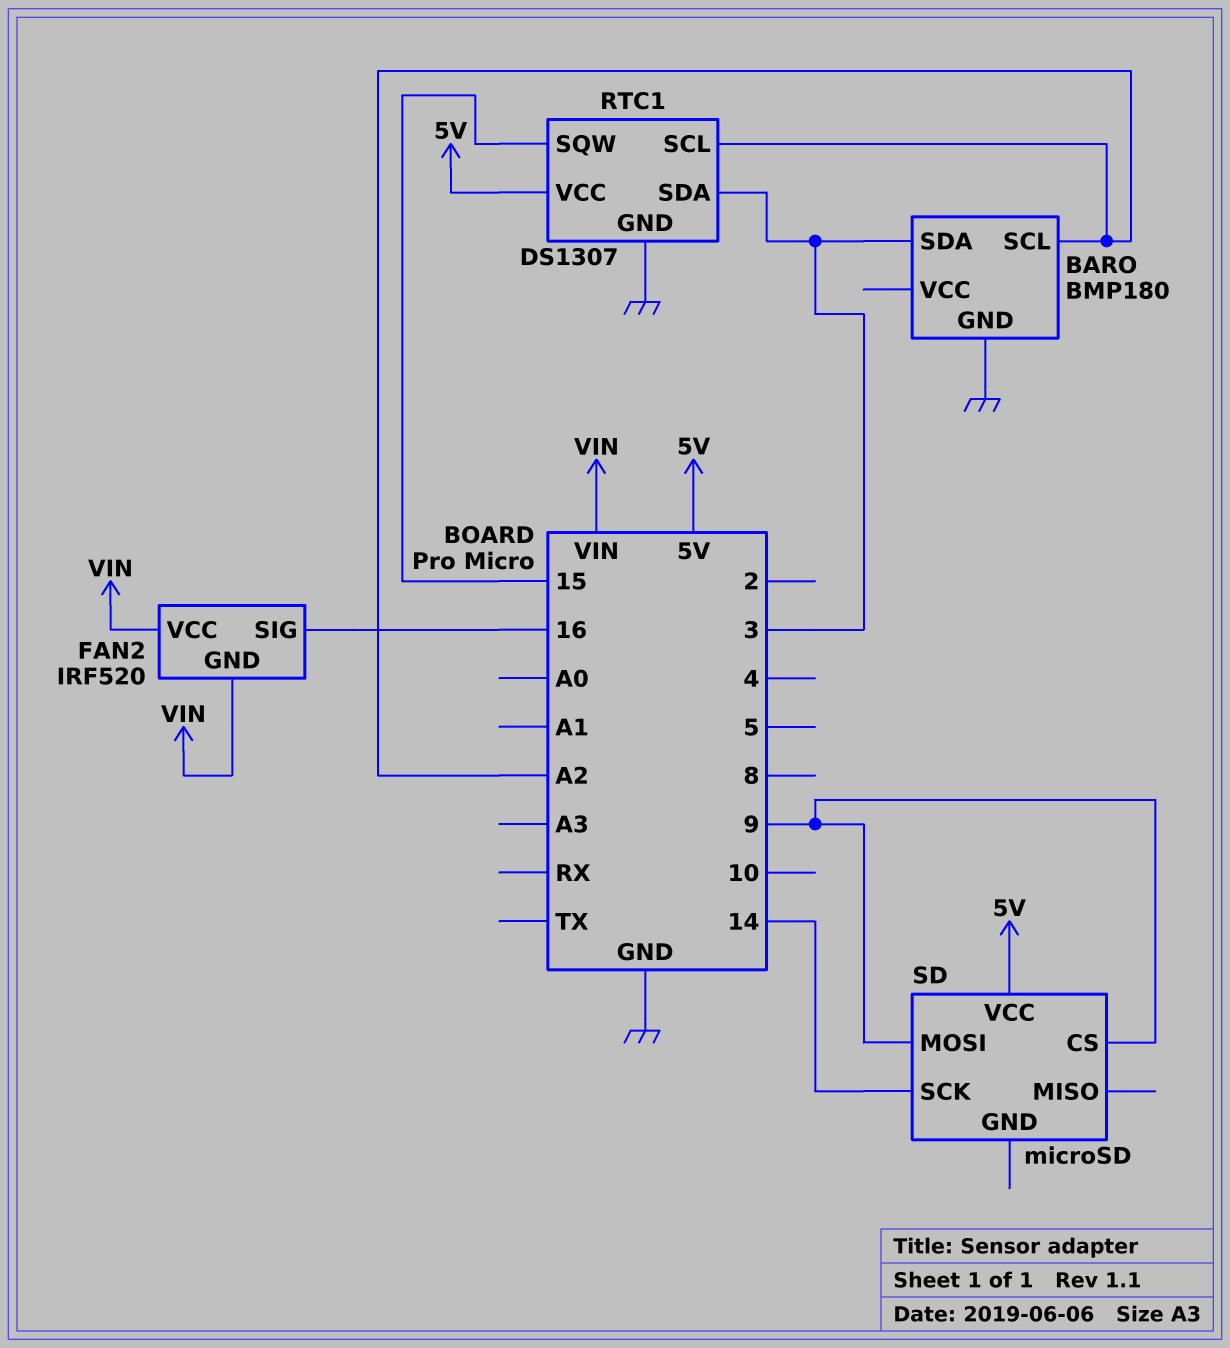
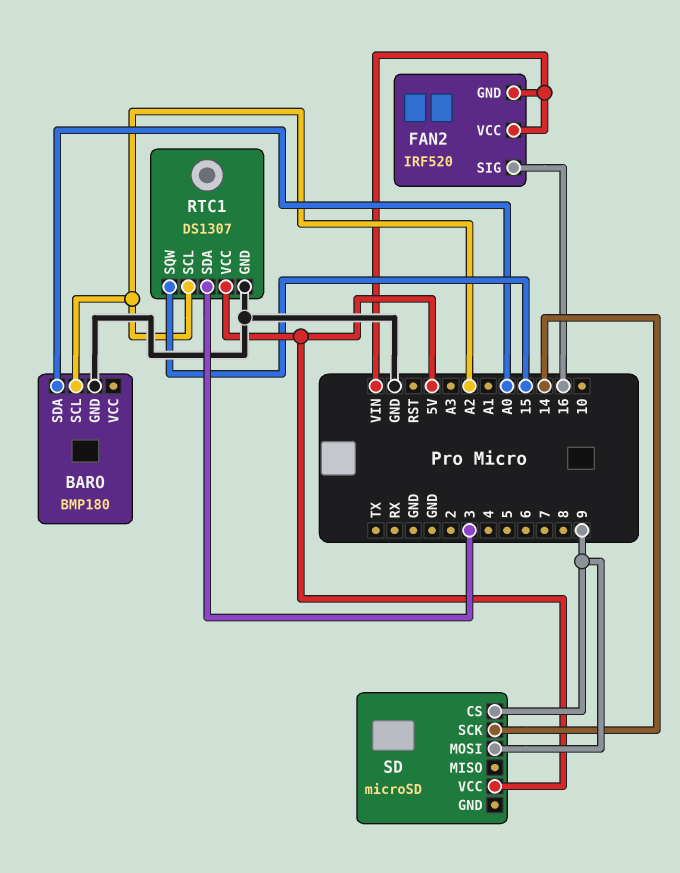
BARO pin SDA: 3 -> A0

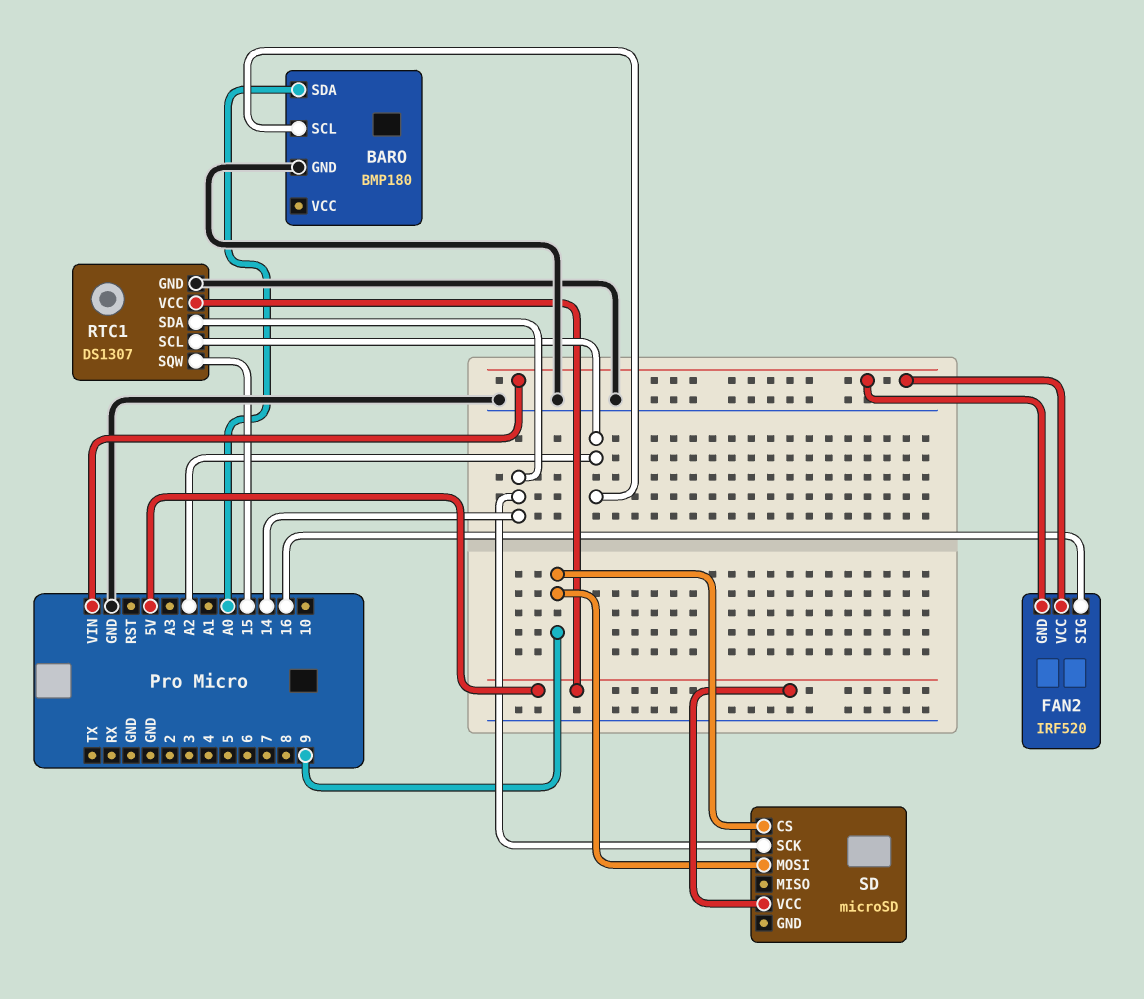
RTC1 pin SDA: 3 -> 14

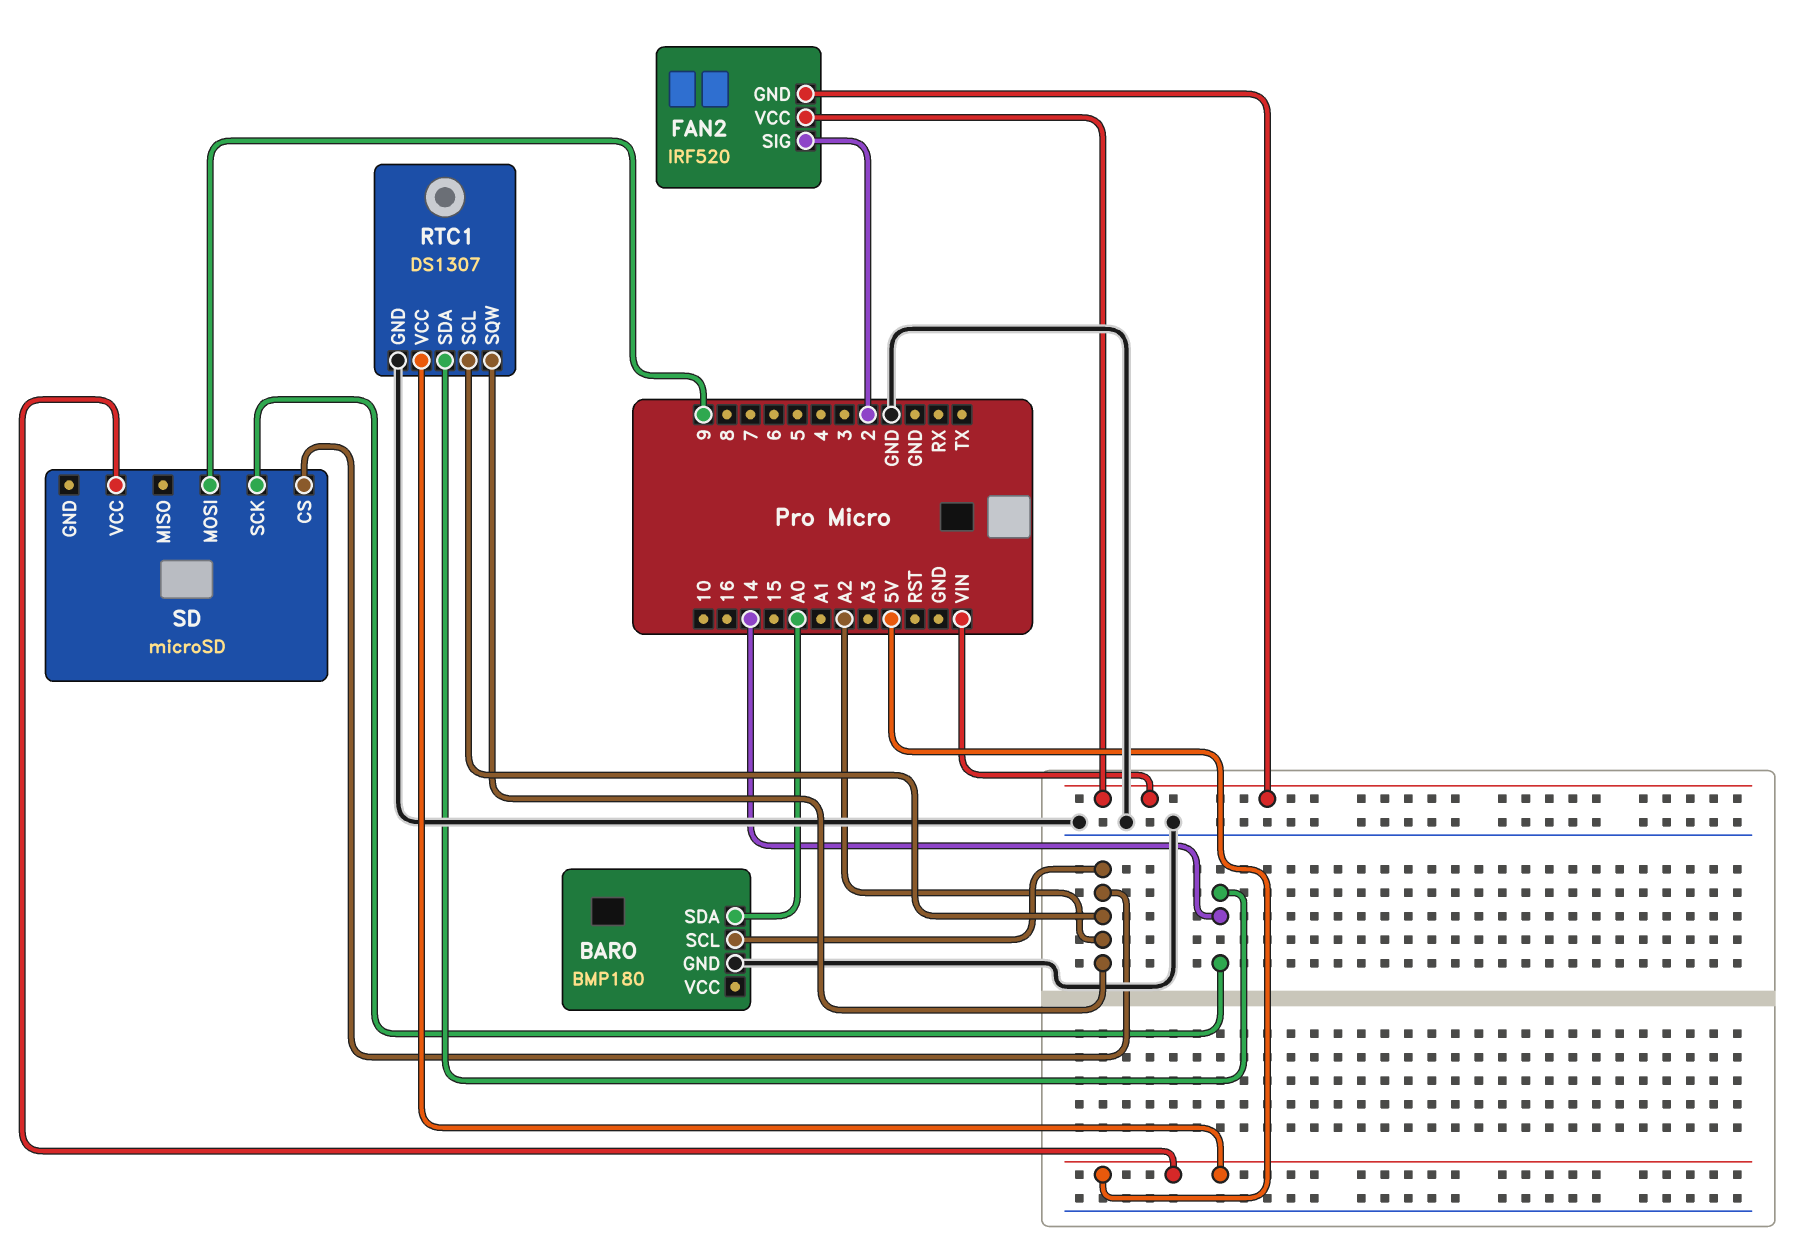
FAN2 pin SIG: 16 -> 2
RTC1 pin SQW: 15 -> A2
SD pin CS: 9 -> A2

